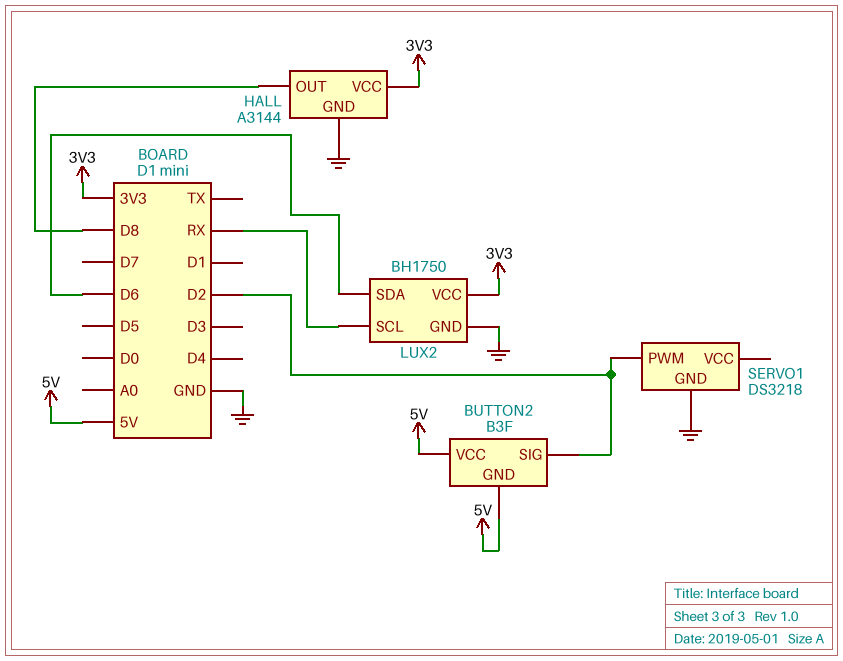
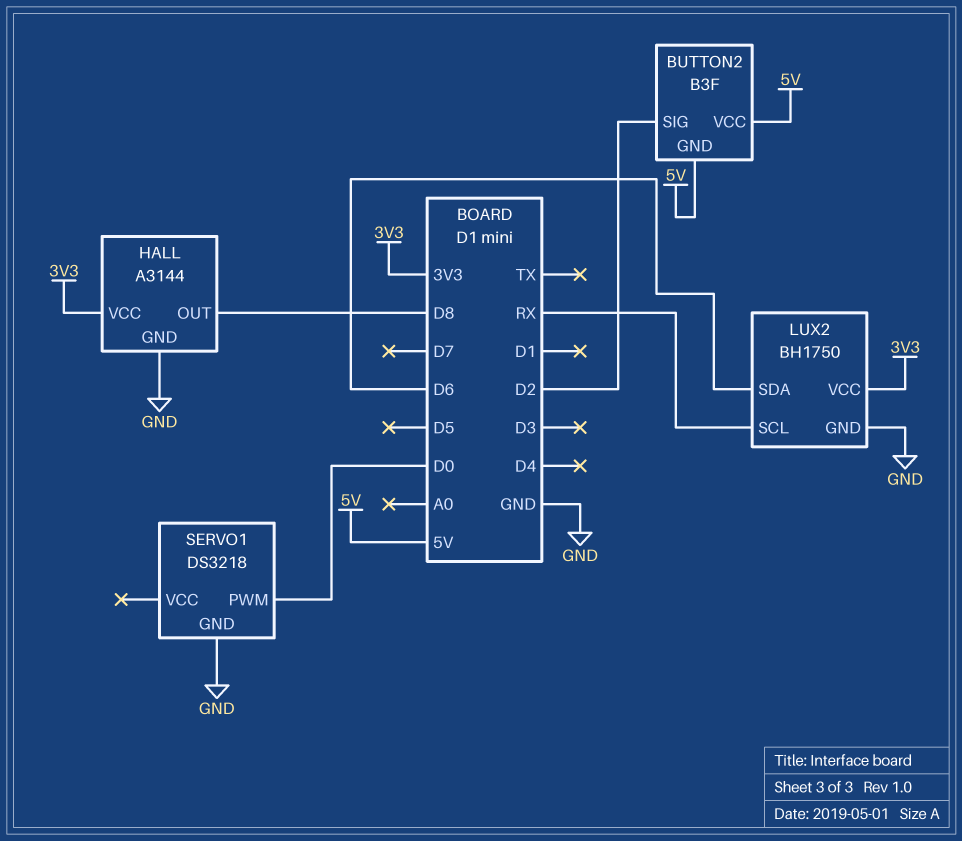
SERVO1 pin PWM: D2 -> D0

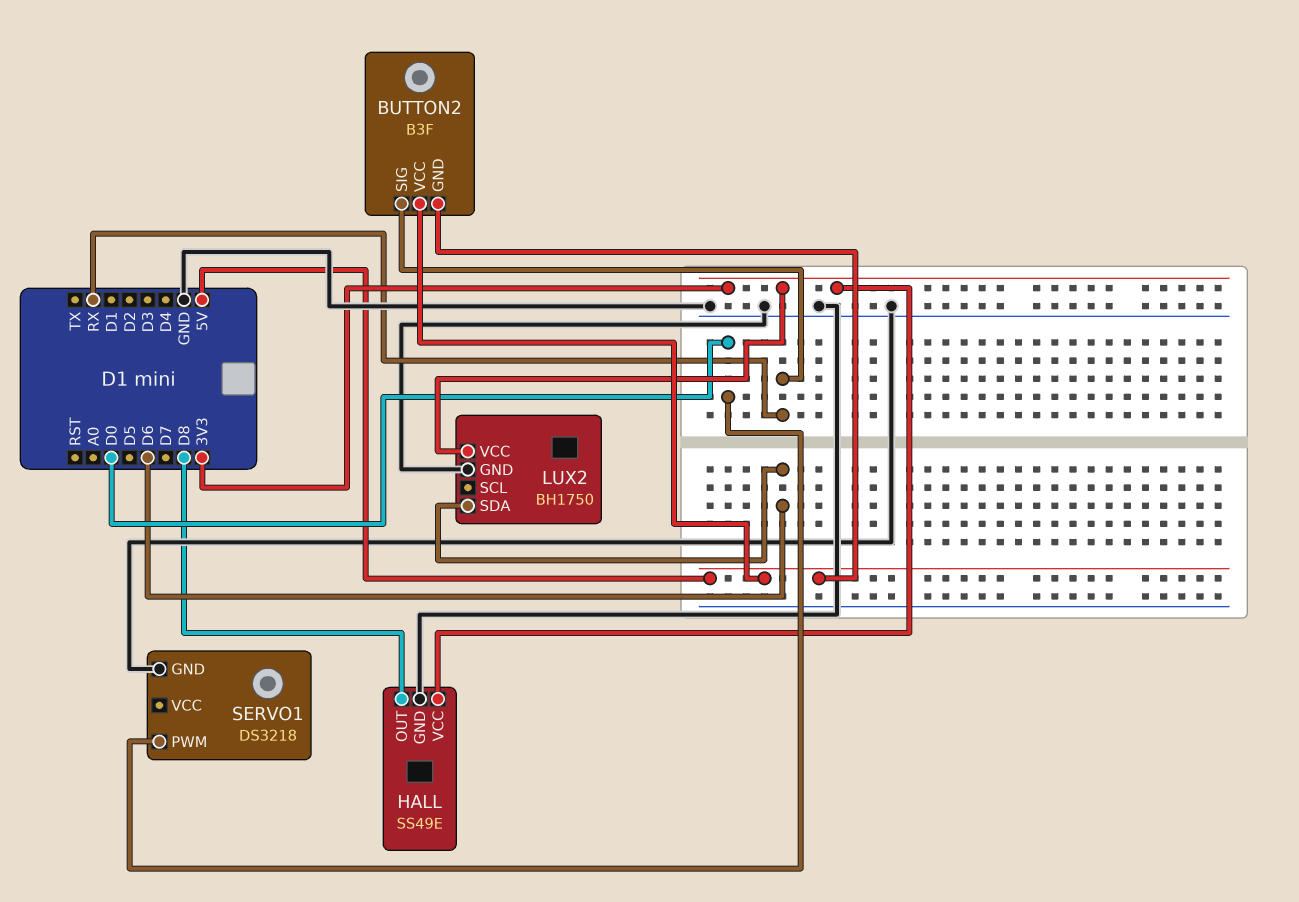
BUTTON2 pin SIG: D2 -> RX
HALL: A3144 -> SS49E
LUX2 pin SCL: RX -> none

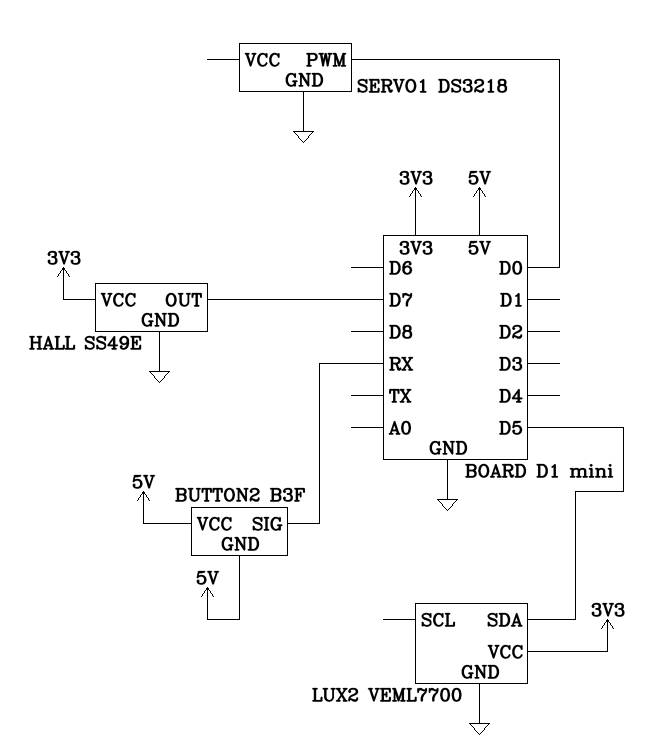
HALL pin OUT: D8 -> D7
LUX2: BH1750 -> VEML7700
LUX2 pin SDA: D6 -> D5

